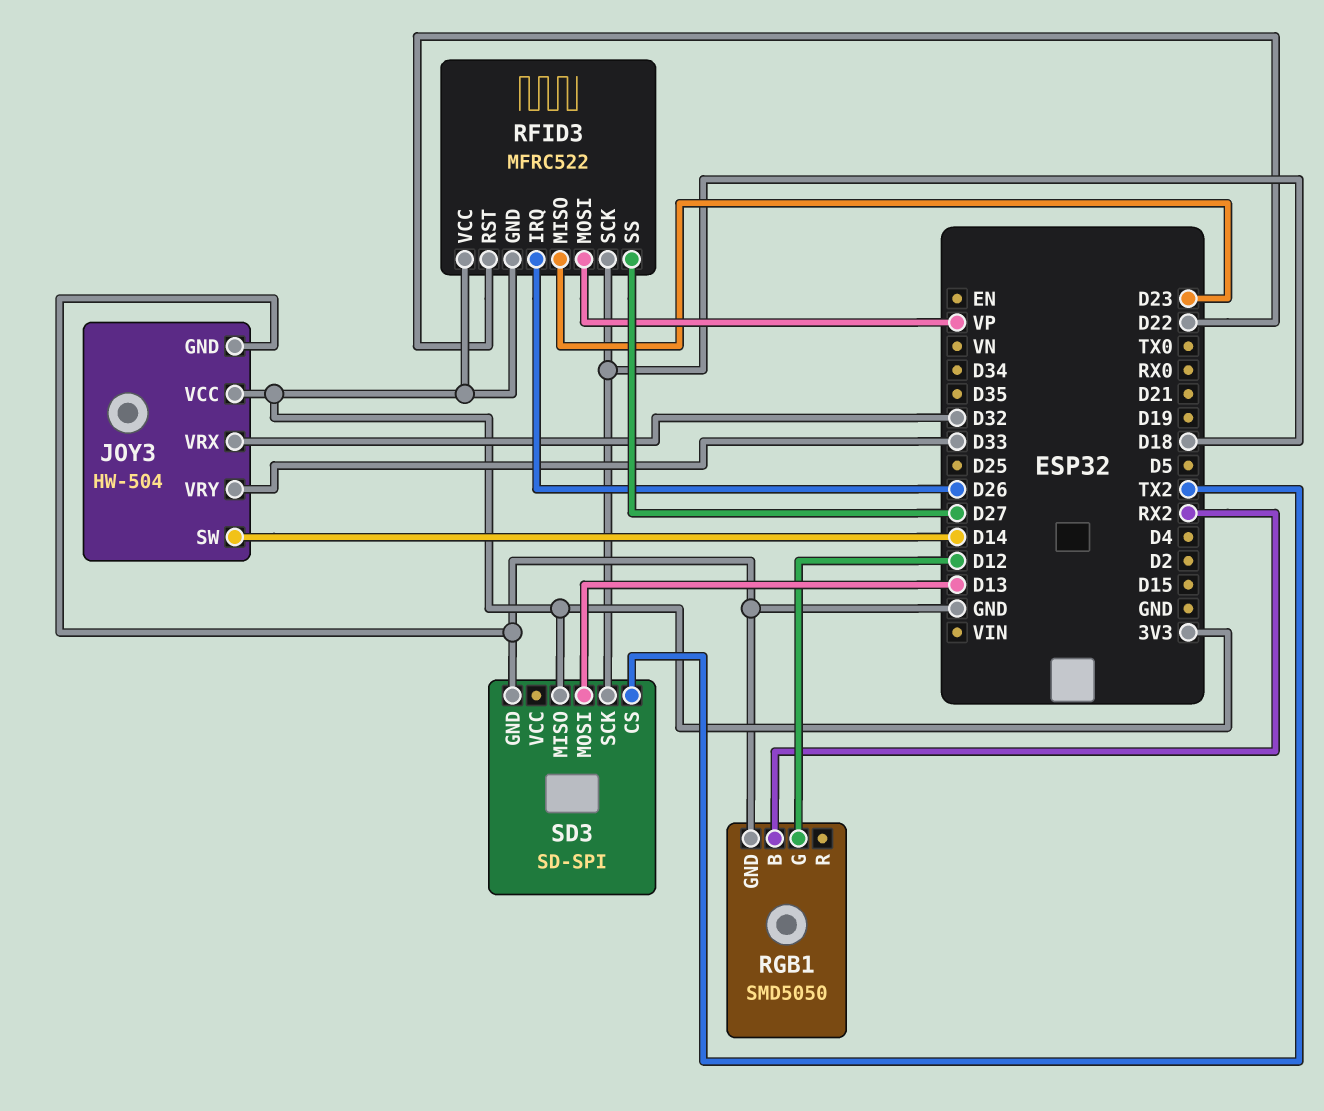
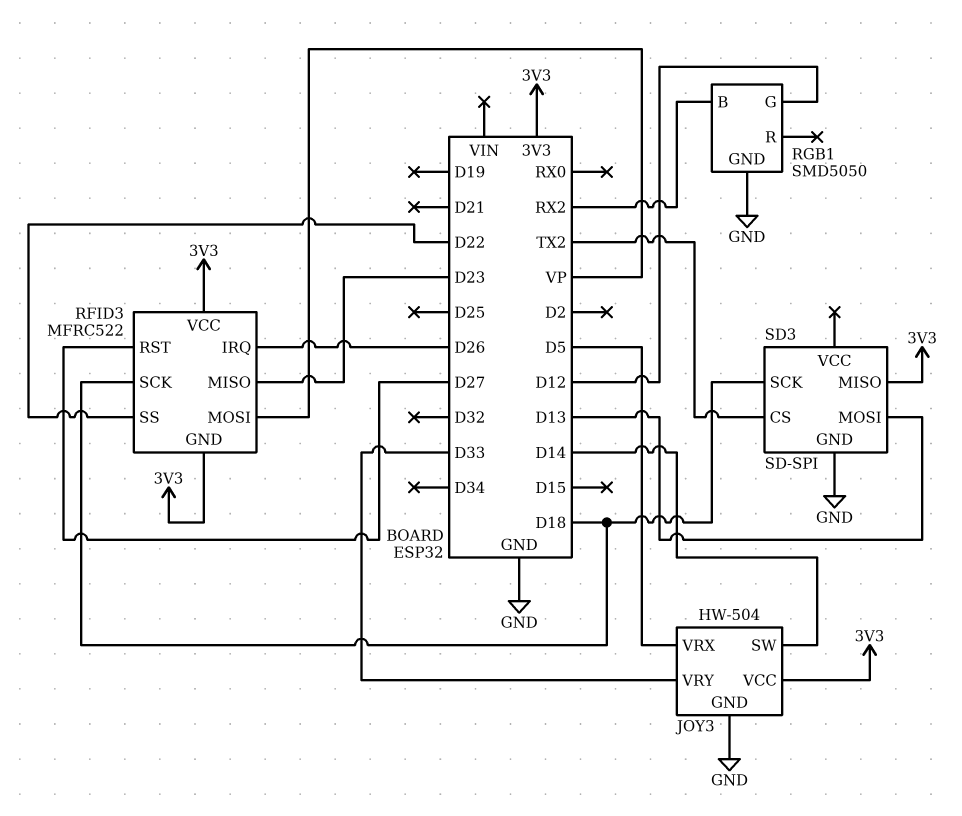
JOY3 pin VRX: D32 -> D5
RFID3 pin RST: D22 -> D27
RFID3 pin SS: D27 -> D22

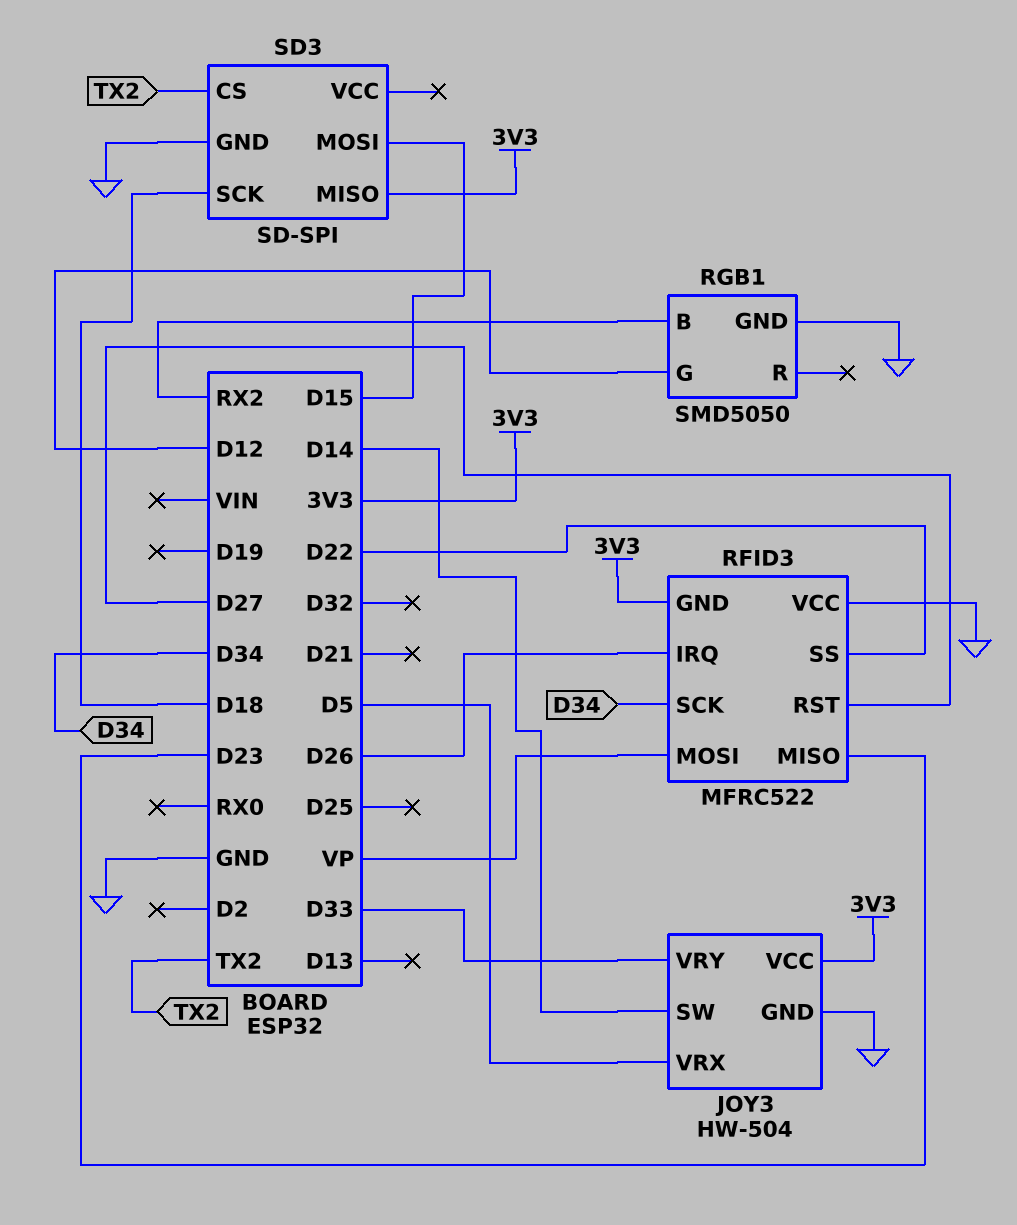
RFID3 pin SCK: D18 -> D34
RFID3 pin VCC: 3V3 -> GND
SD3 pin MOSI: D13 -> D15

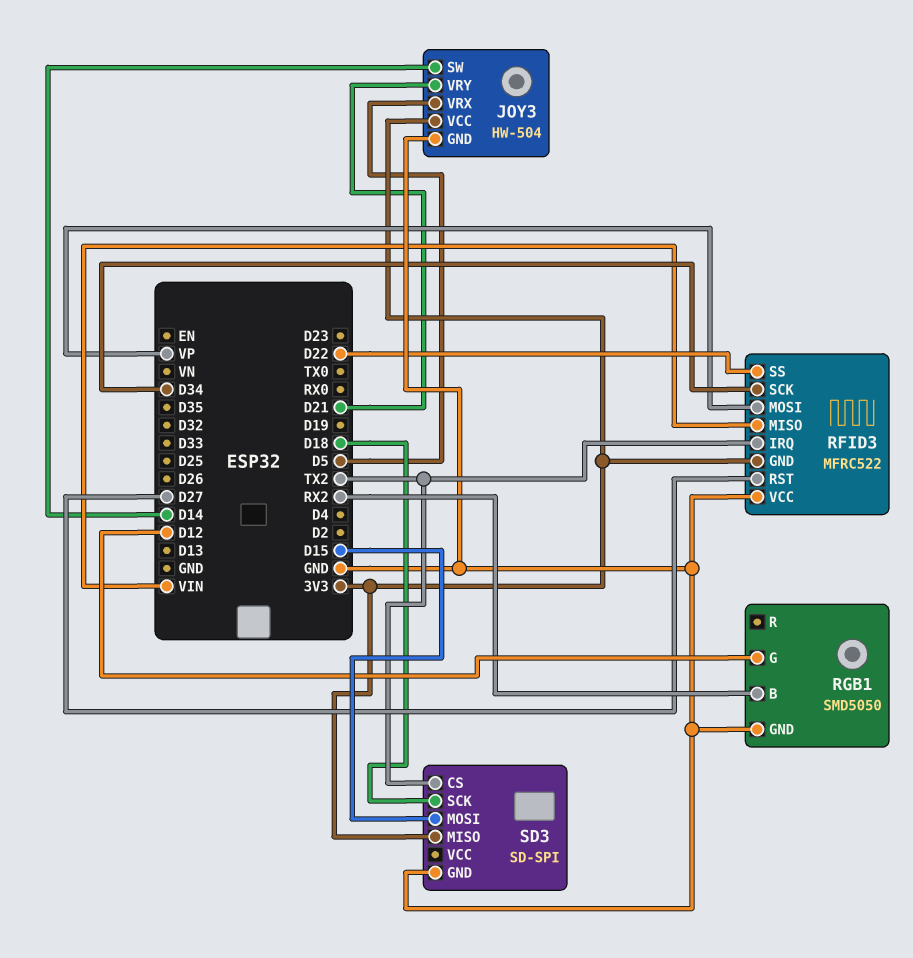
JOY3 pin VRY: D33 -> D21
RFID3 pin IRQ: D26 -> TX2
RFID3 pin MISO: D23 -> VIN

